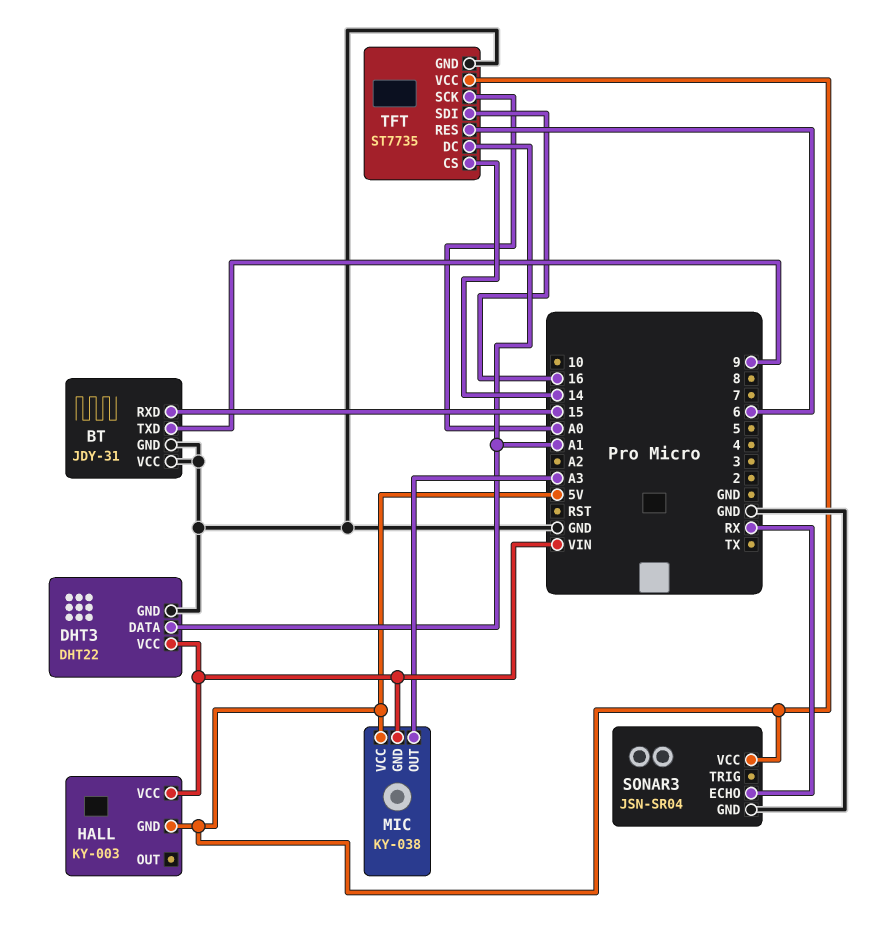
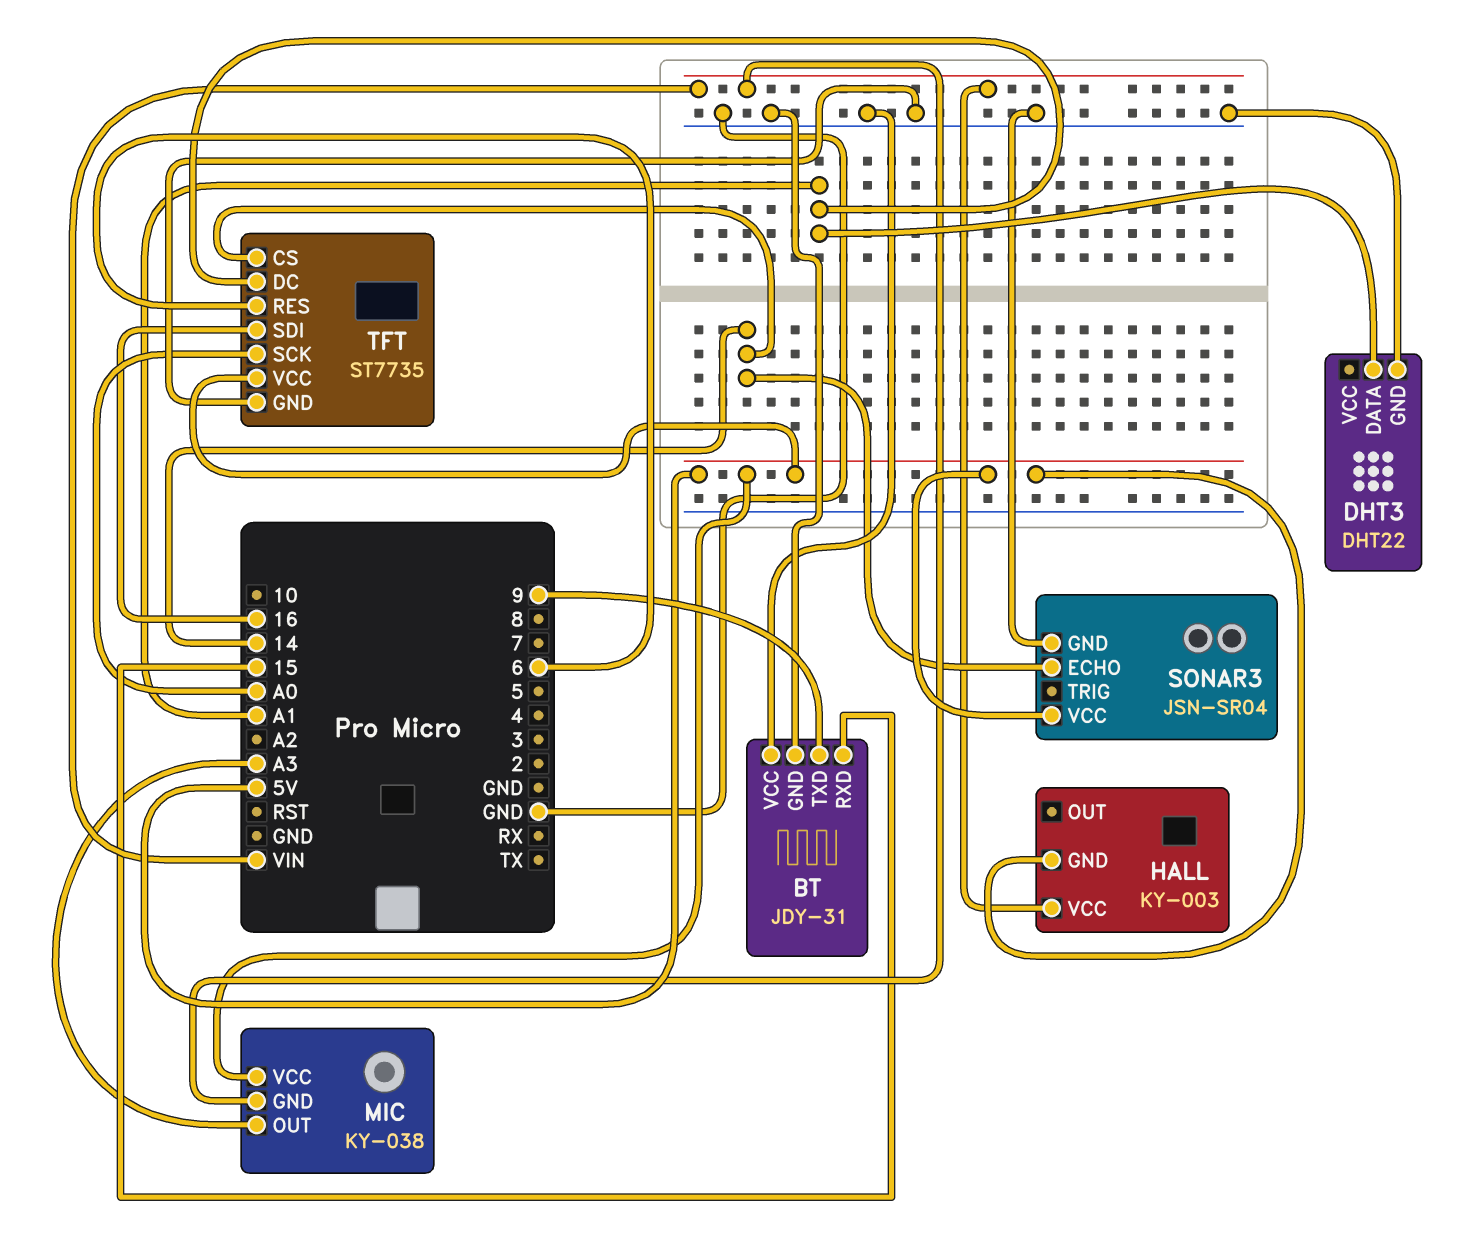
DHT3 pin VCC: VIN -> none
SONAR3 pin ECHO: RX -> 14

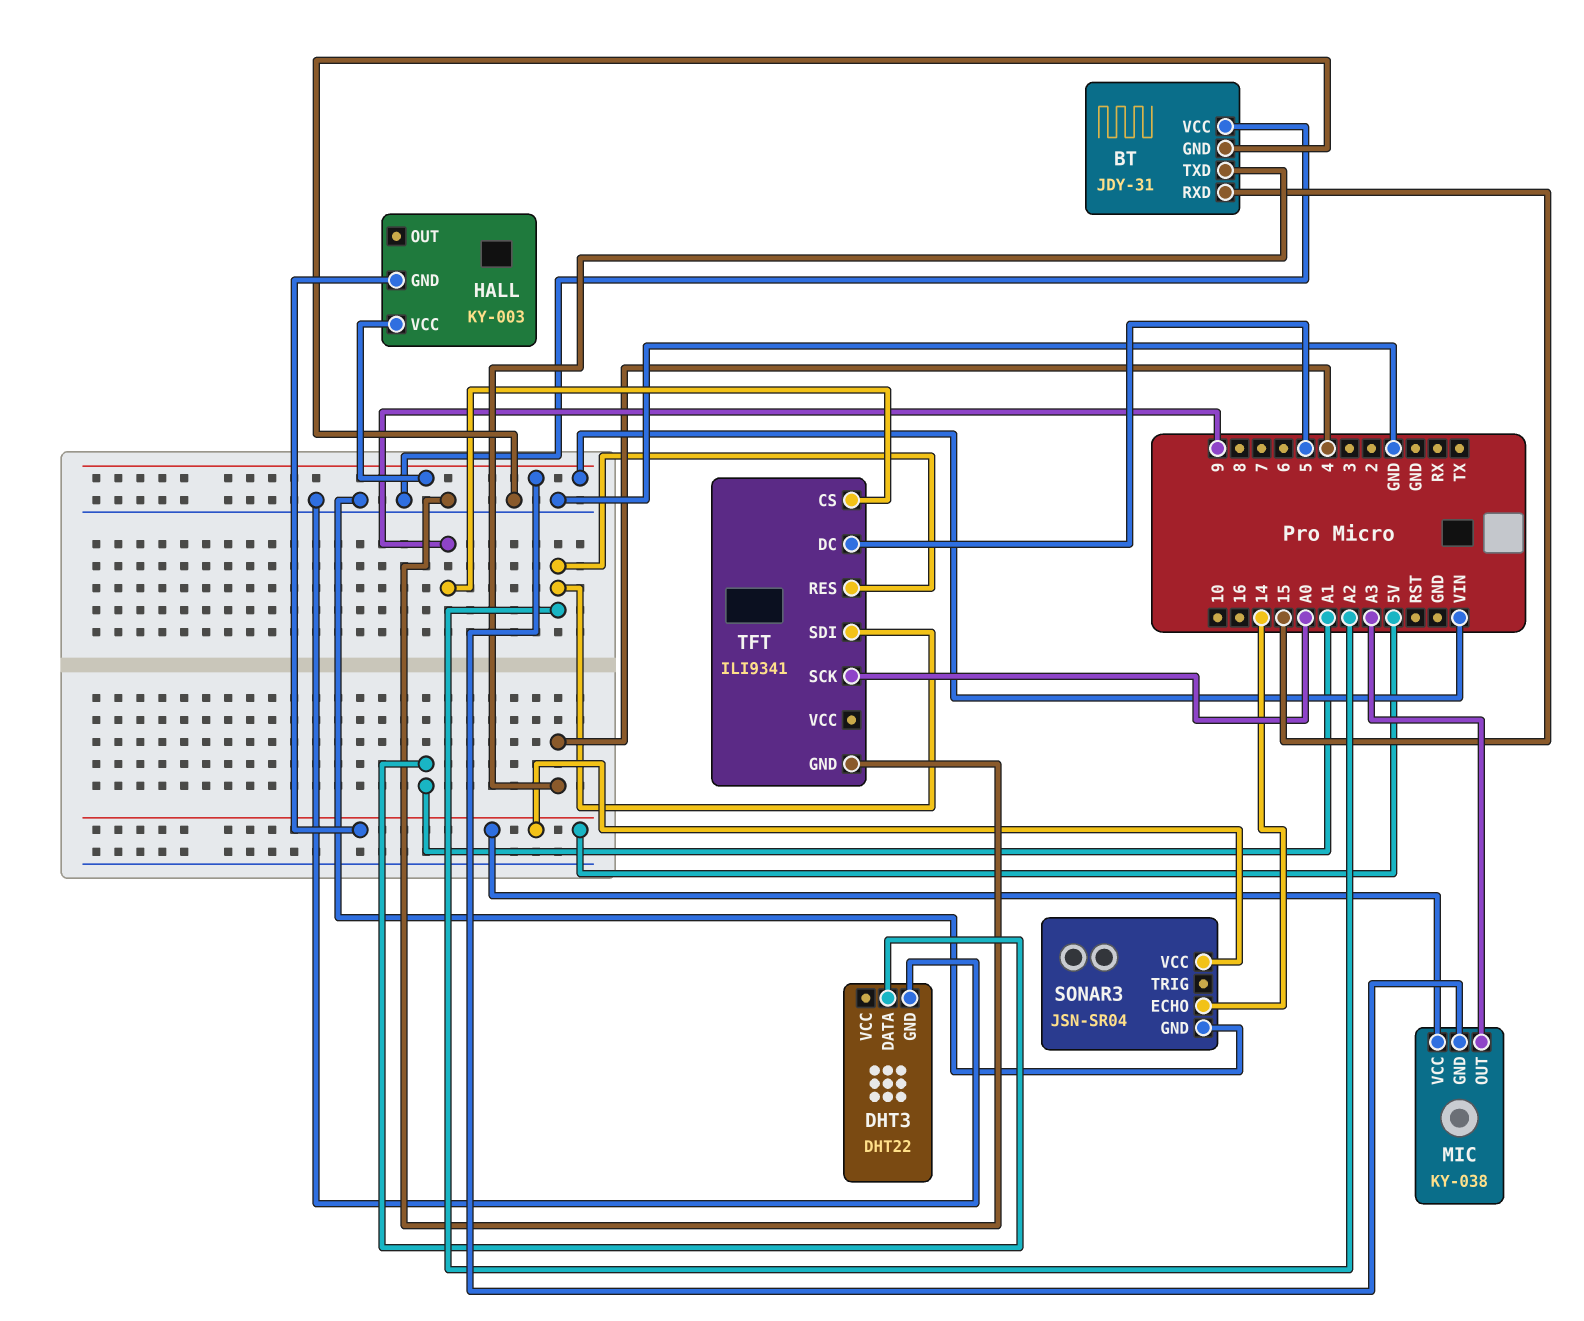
BT pin TXD: 9 -> 4
TFT: ST7735 -> ILI9341
TFT pin CS: 14 -> 9
TFT pin DC: A1 -> 5
TFT pin RES: 6 -> A2
TFT pin SDI: 16 -> A2
TFT pin VCC: 5V -> none

